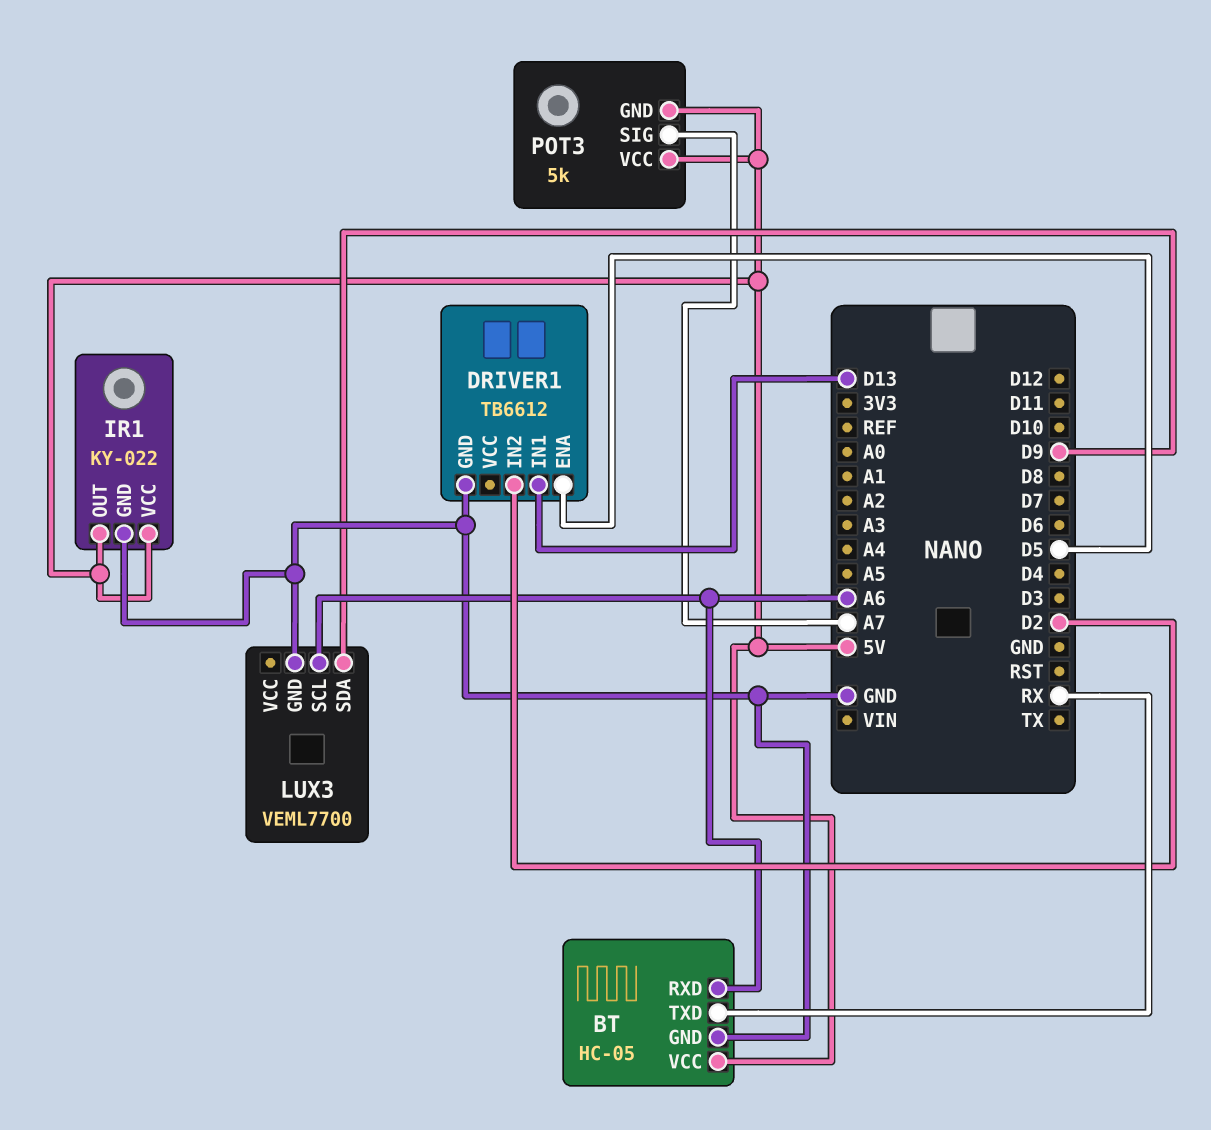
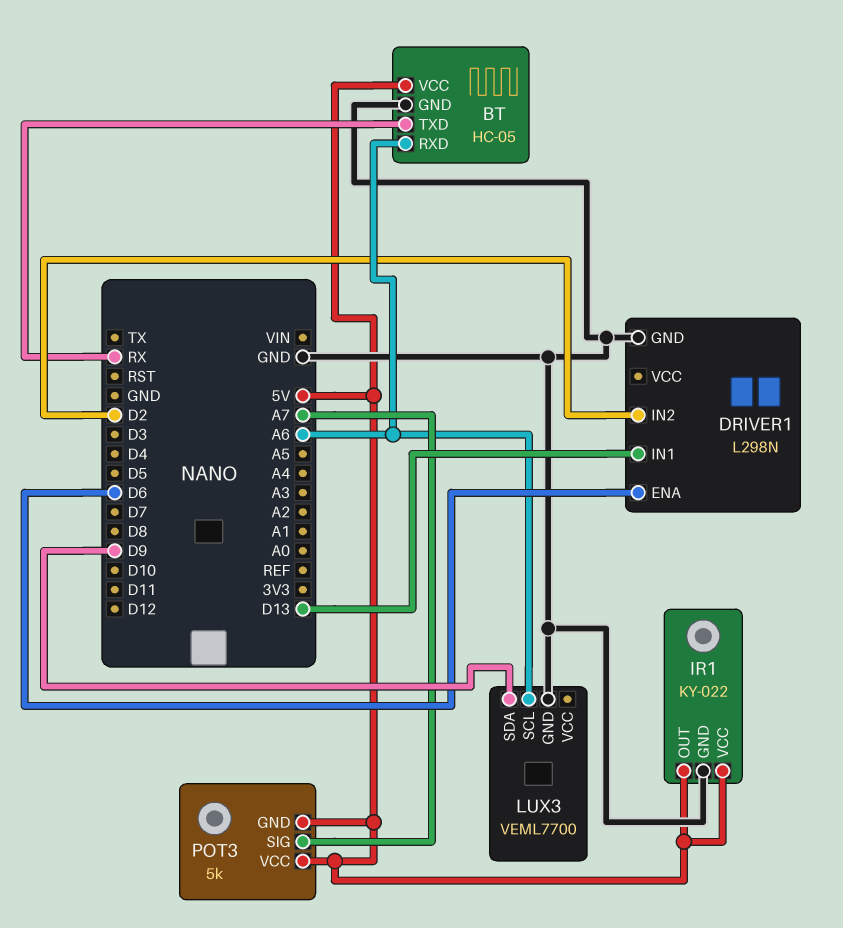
DRIVER1: TB6612 -> L298N
DRIVER1 pin ENA: D5 -> D6

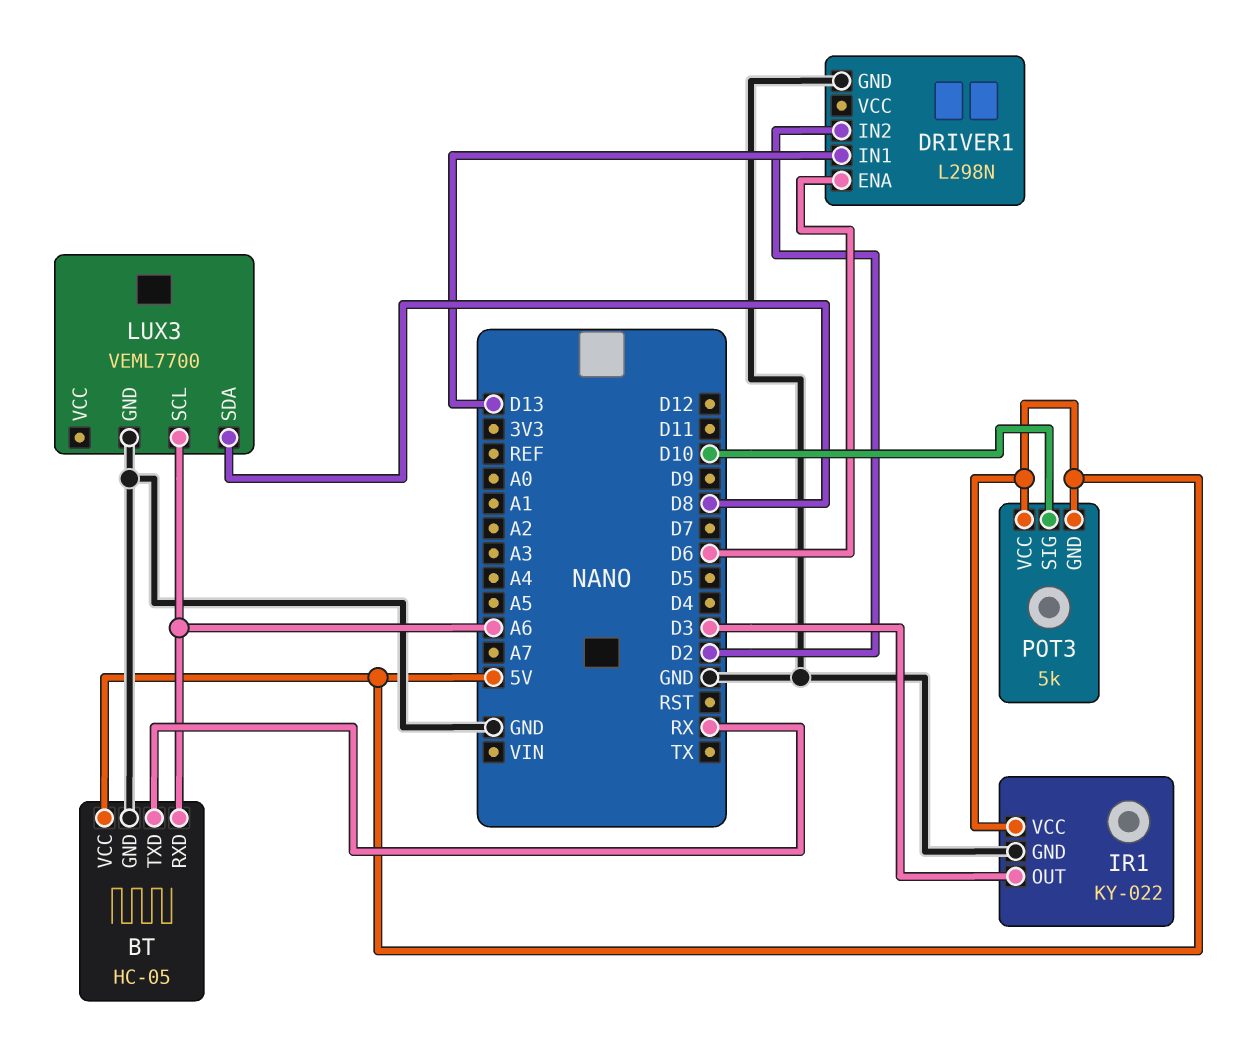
IR1 pin OUT: 5V -> D3
LUX3 pin SDA: D9 -> D8
POT3 pin SIG: A7 -> D10

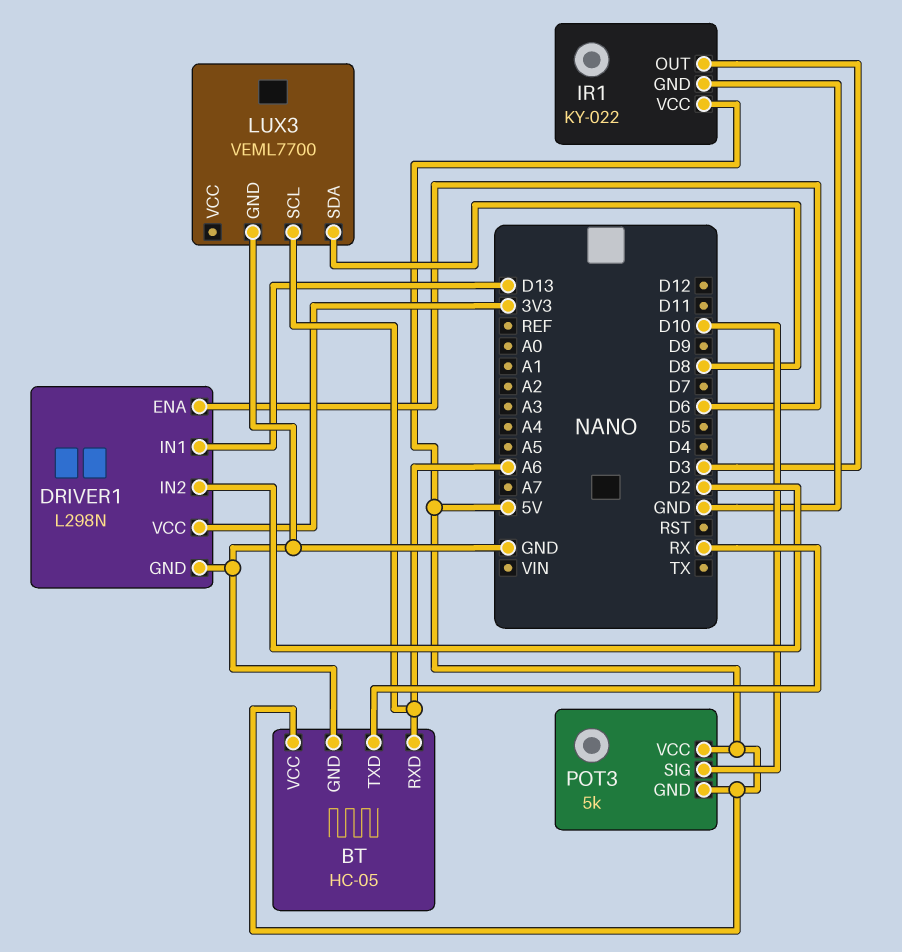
DRIVER1 pin VCC: none -> 3V3

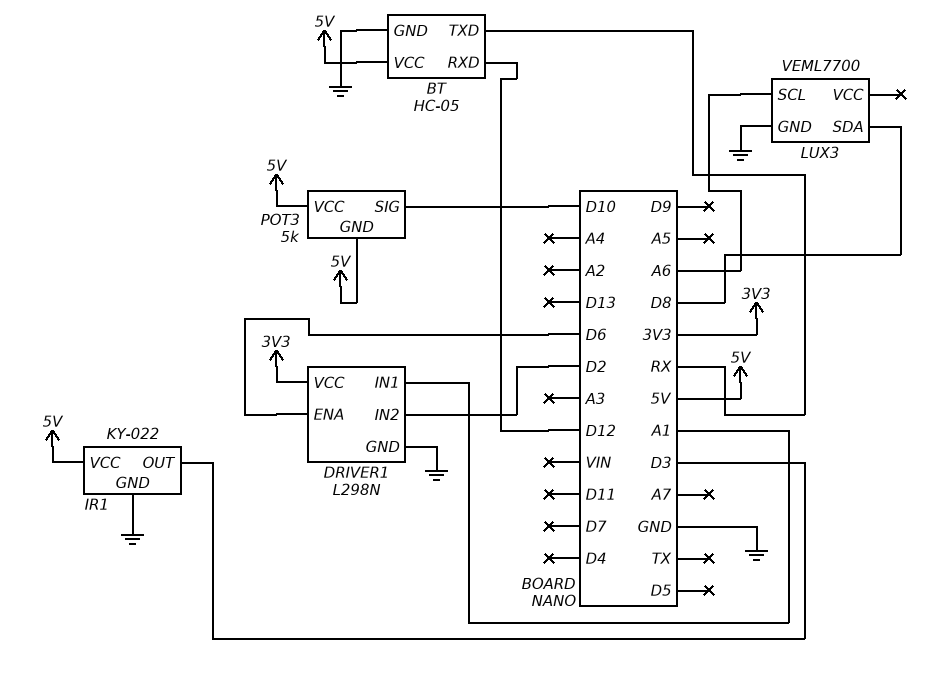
BT pin RXD: A6 -> D12
DRIVER1 pin IN1: D13 -> A1

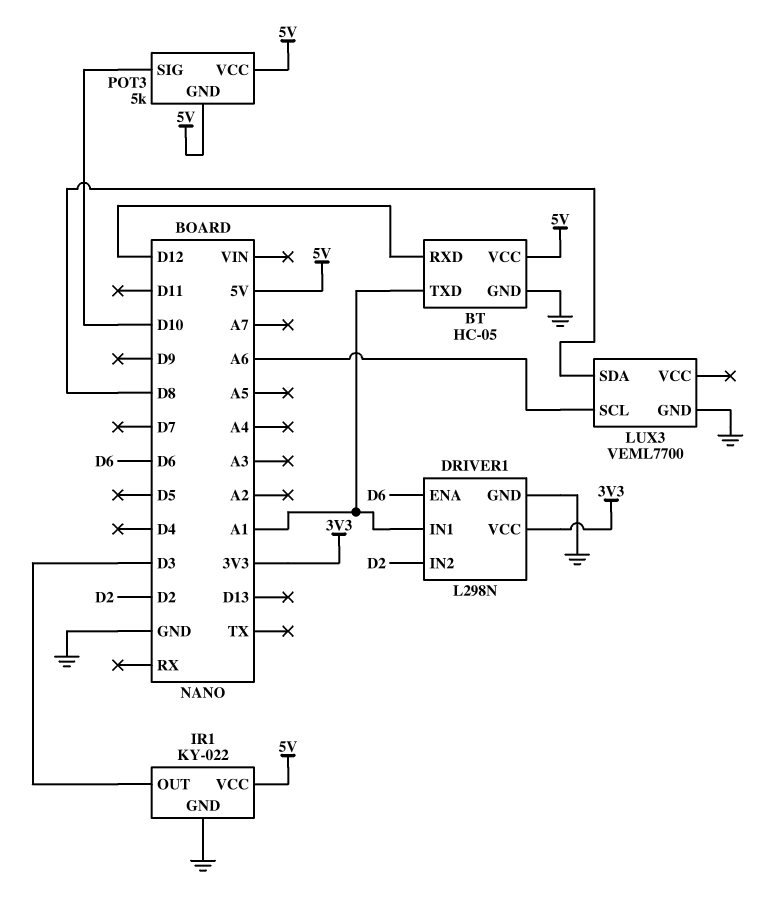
BT pin TXD: RX -> A1

